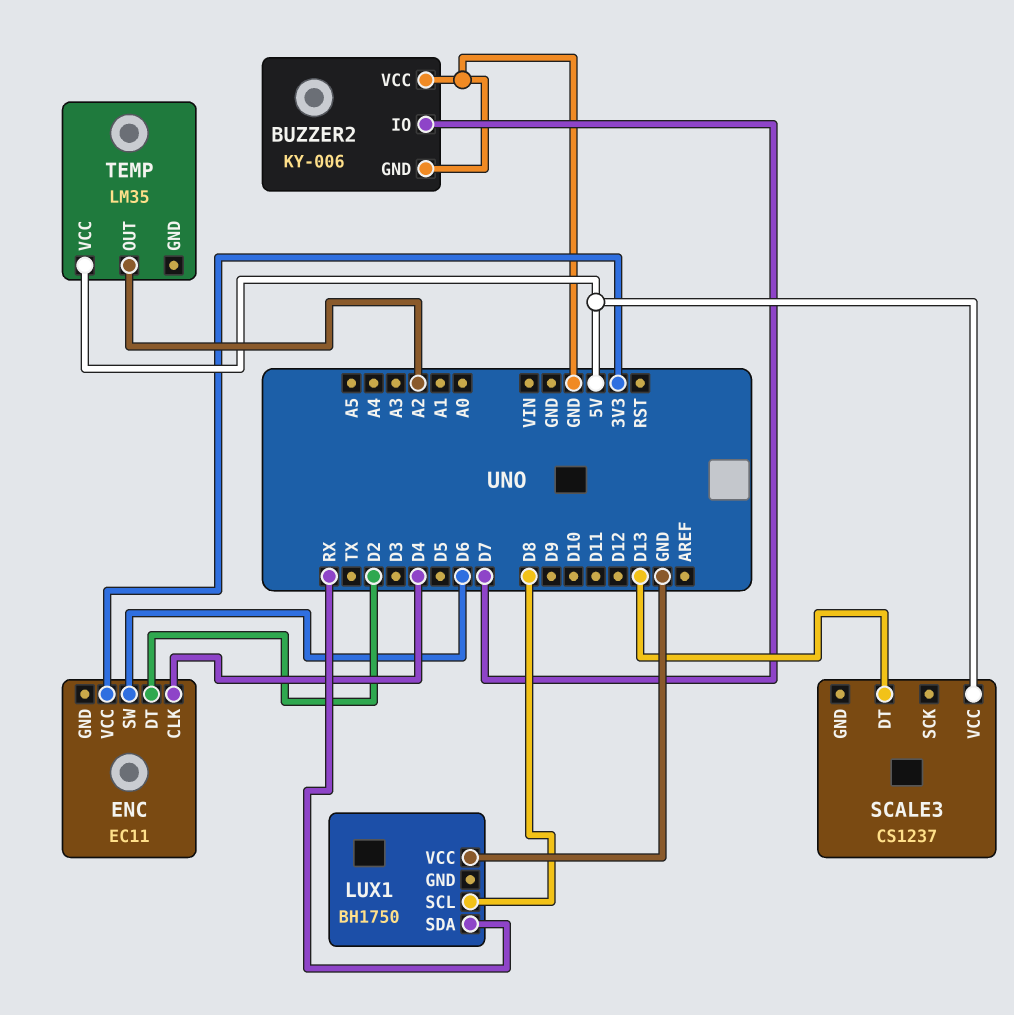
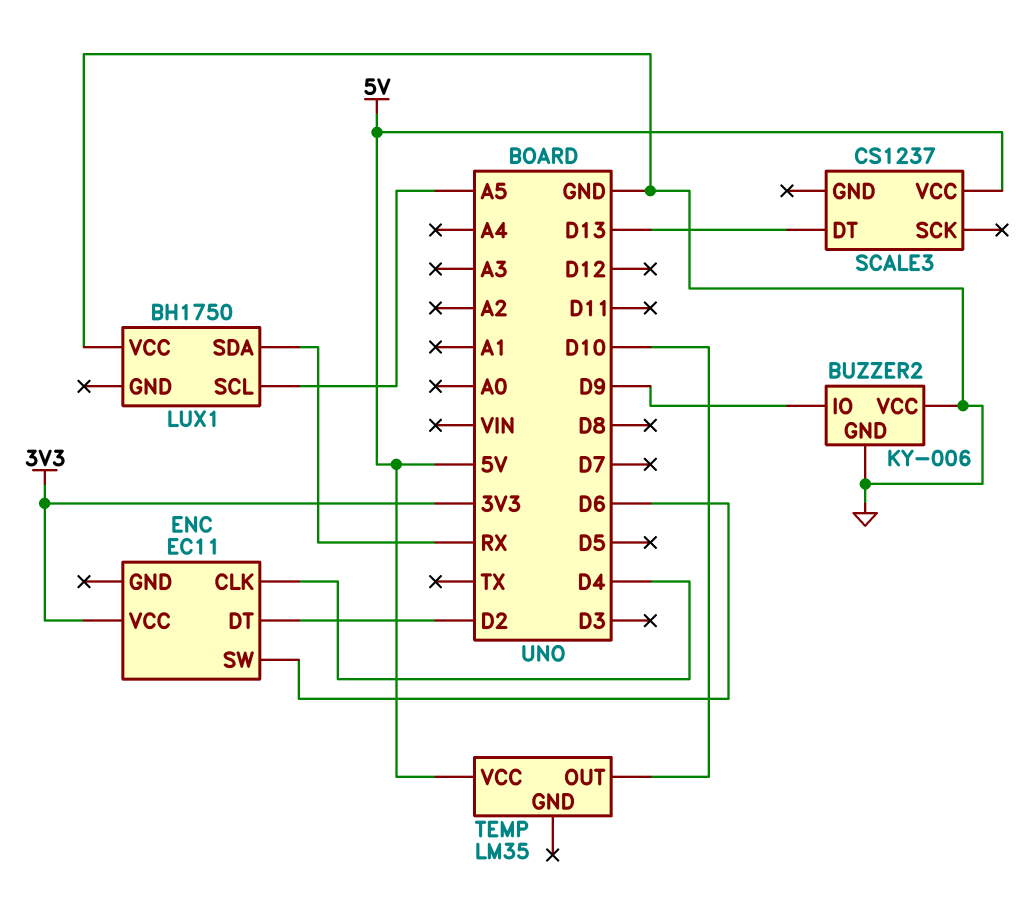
BUZZER2 pin IO: D7 -> D9
LUX1 pin SCL: D8 -> A5
TEMP pin OUT: A2 -> D10

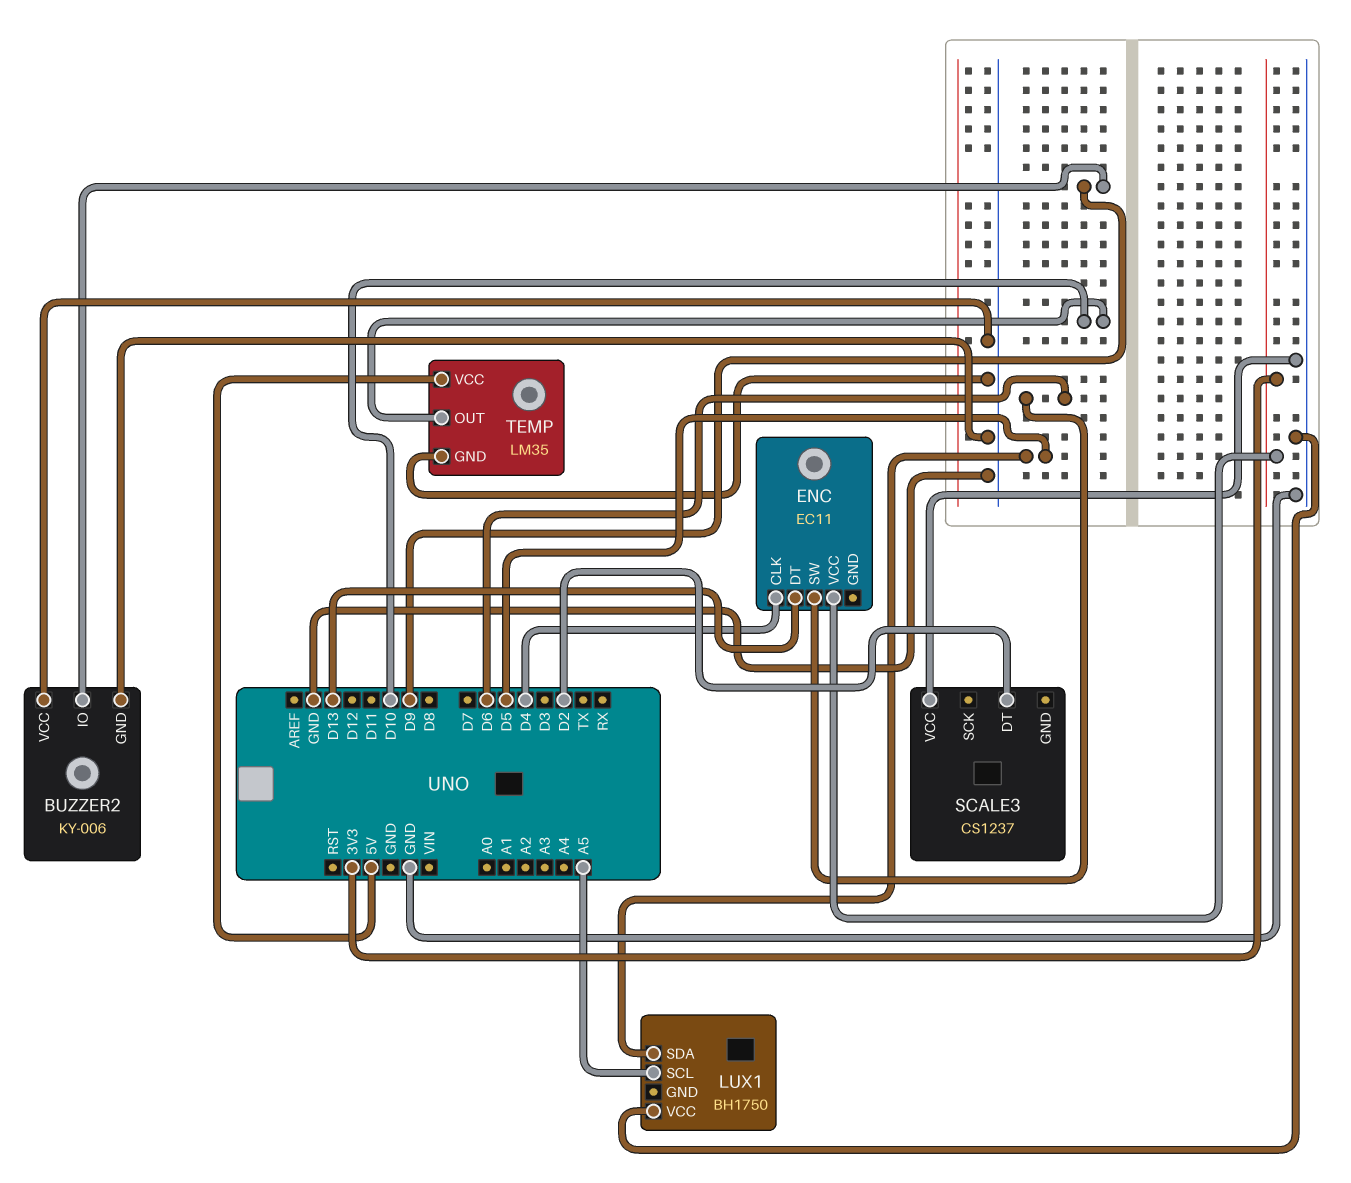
ENC pin DT: D2 -> D13
LUX1 pin SDA: RX -> D5
SCALE3 pin DT: D13 -> D2
SCALE3 pin VCC: 5V -> GND
TEMP pin GND: none -> GND

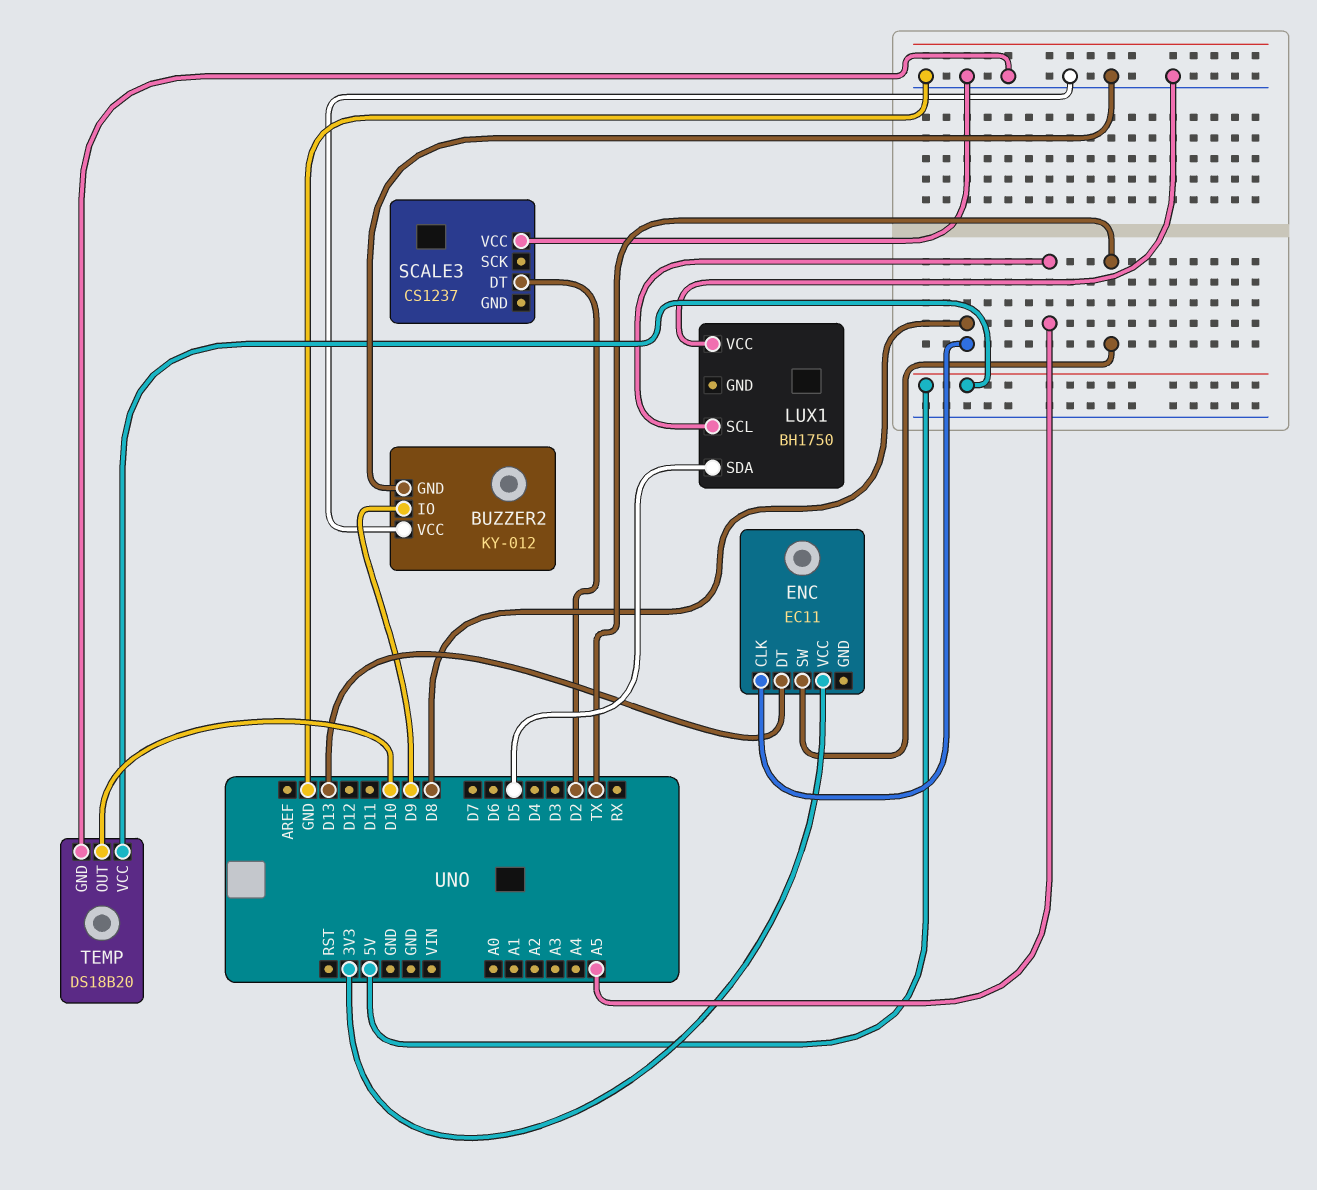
BUZZER2: KY-006 -> KY-012
ENC pin CLK: D4 -> D8
ENC pin SW: D6 -> TX
TEMP: LM35 -> DS18B20

